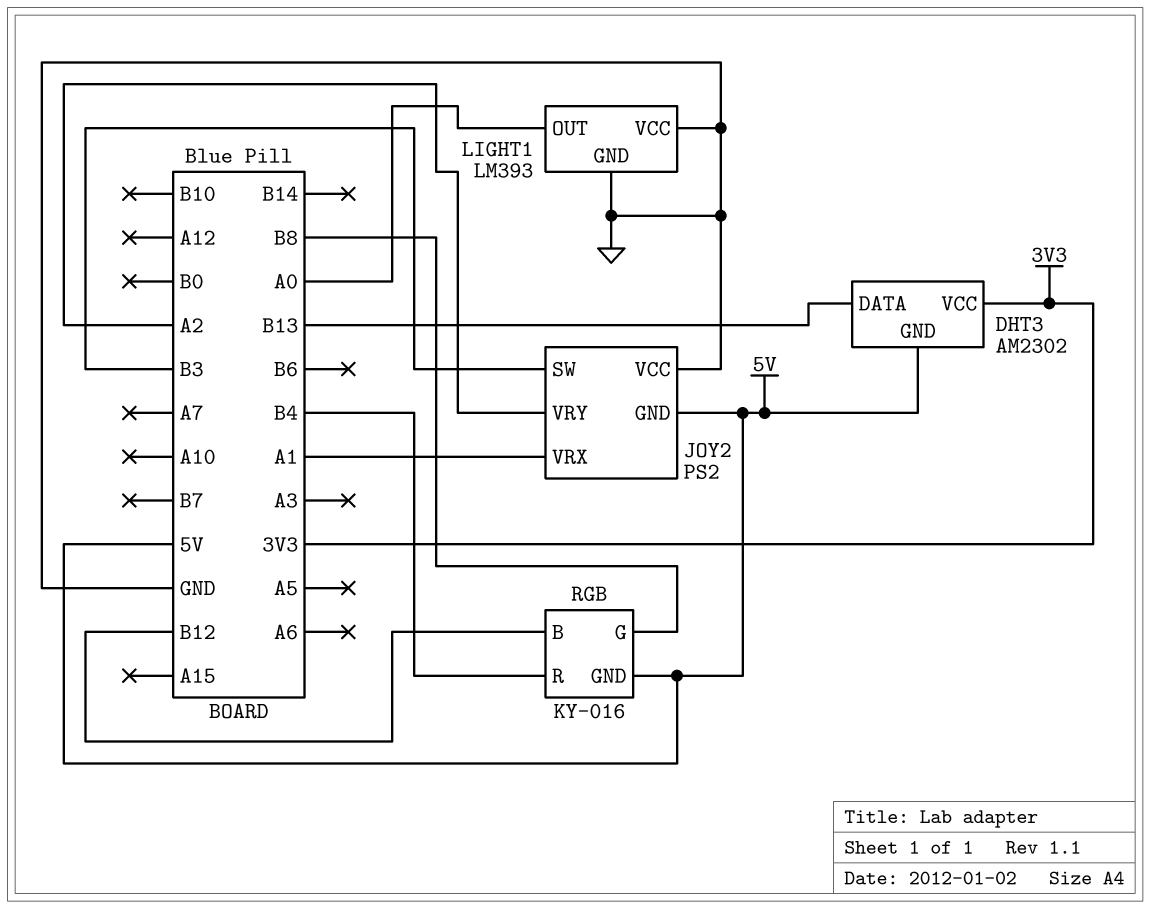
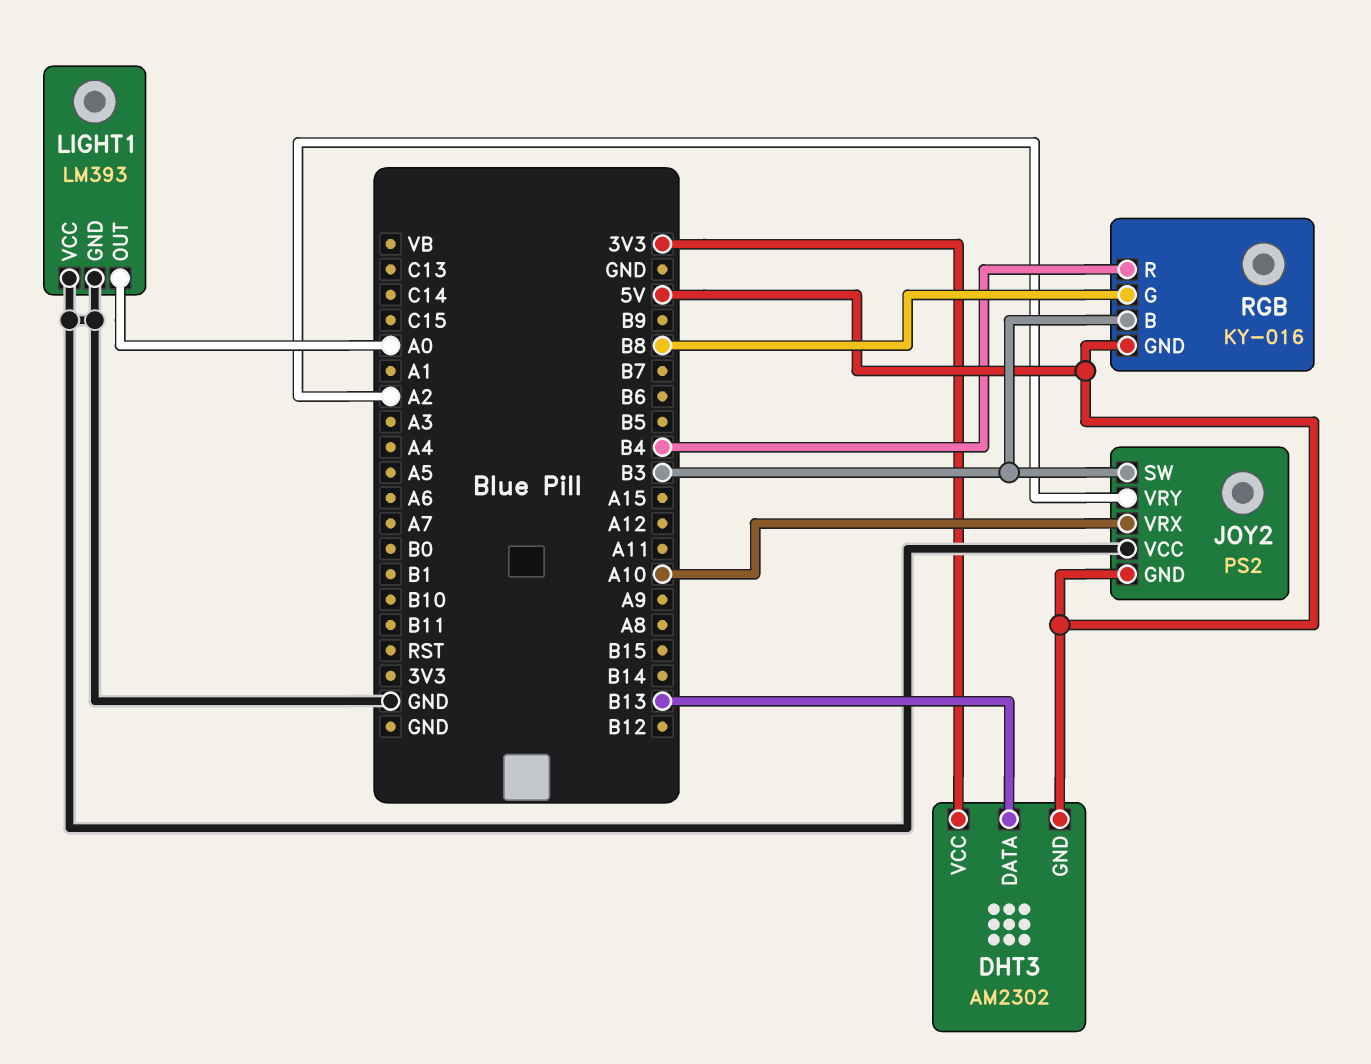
JOY2 pin VRX: A1 -> A10
RGB pin B: B12 -> B3

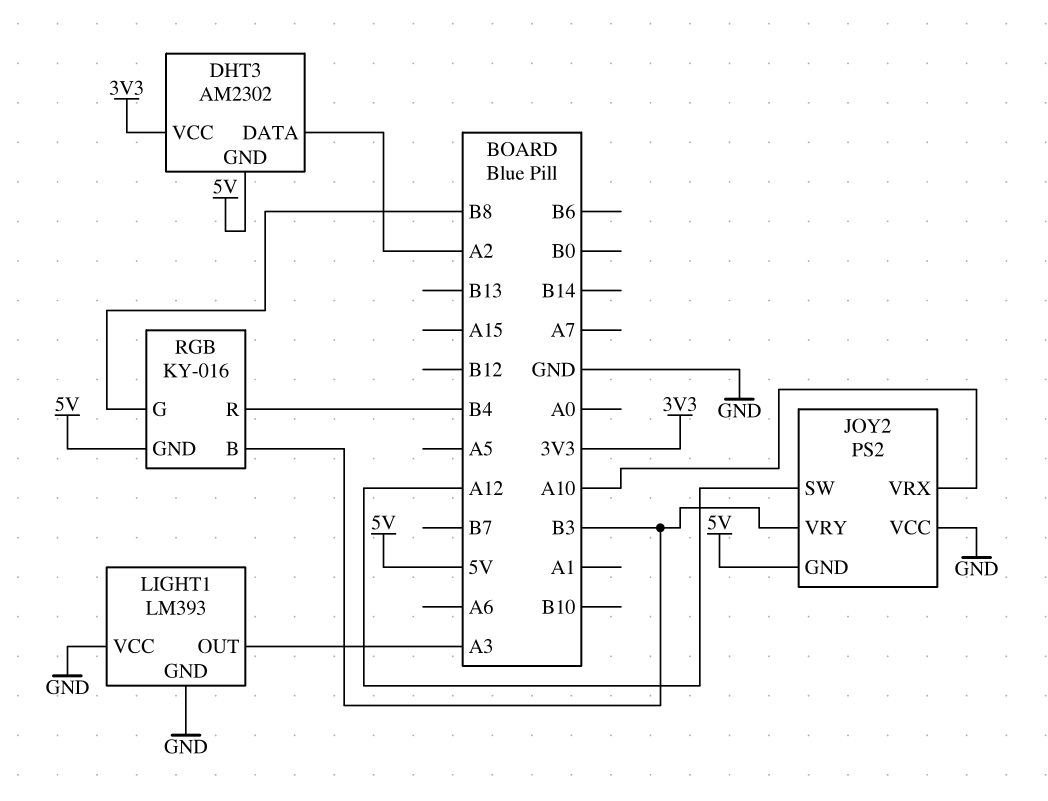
DHT3 pin DATA: B13 -> A2
JOY2 pin SW: B3 -> A12
JOY2 pin VRY: A2 -> B3
LIGHT1 pin OUT: A0 -> A3

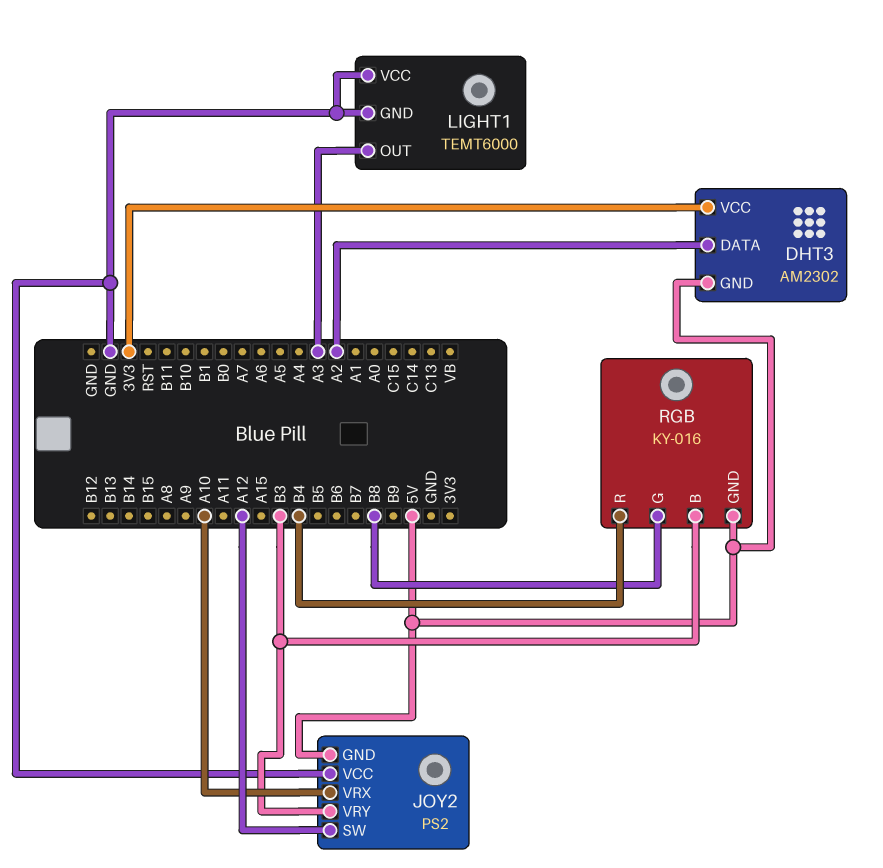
LIGHT1: LM393 -> TEMT6000

